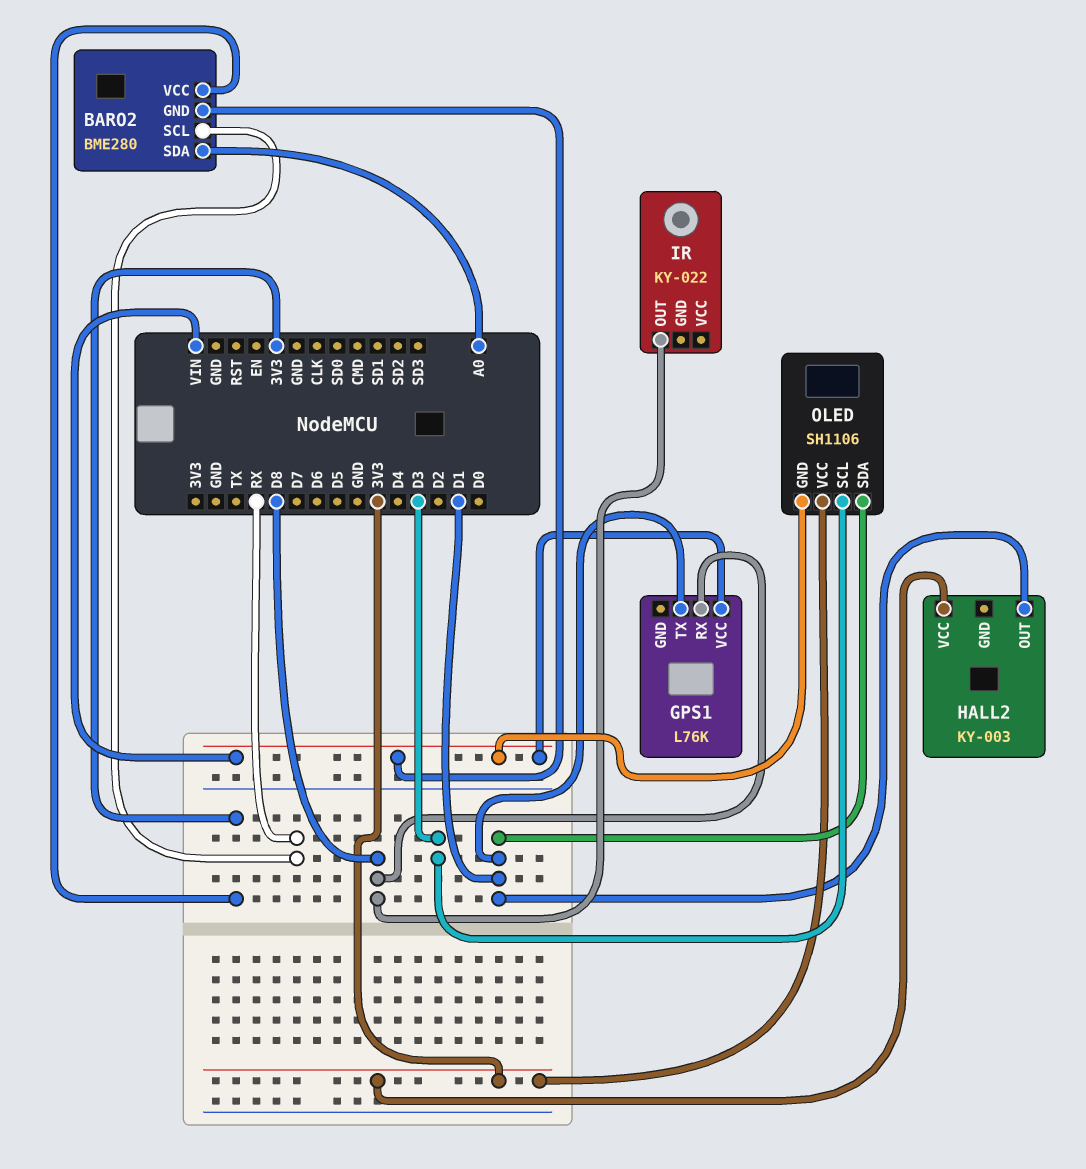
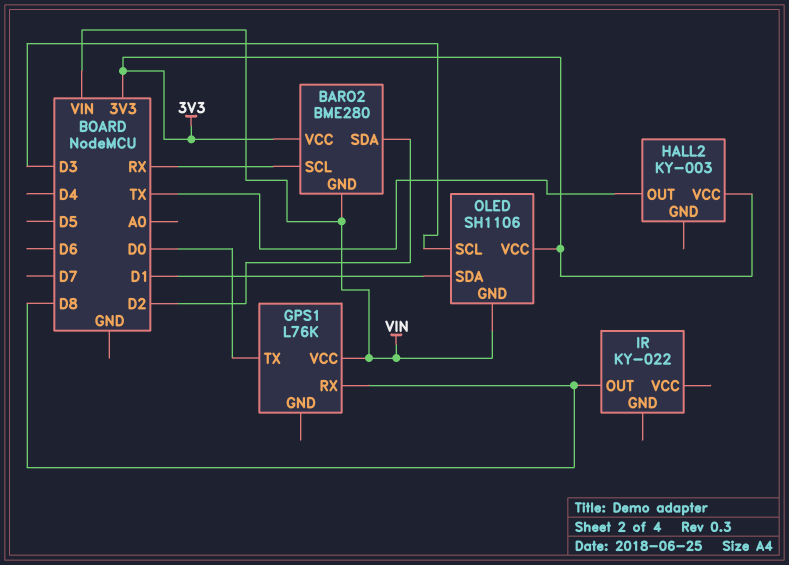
BARO2 pin SDA: A0 -> D2
GPS1 pin TX: D1 -> D0
HALL2 pin OUT: D1 -> TX

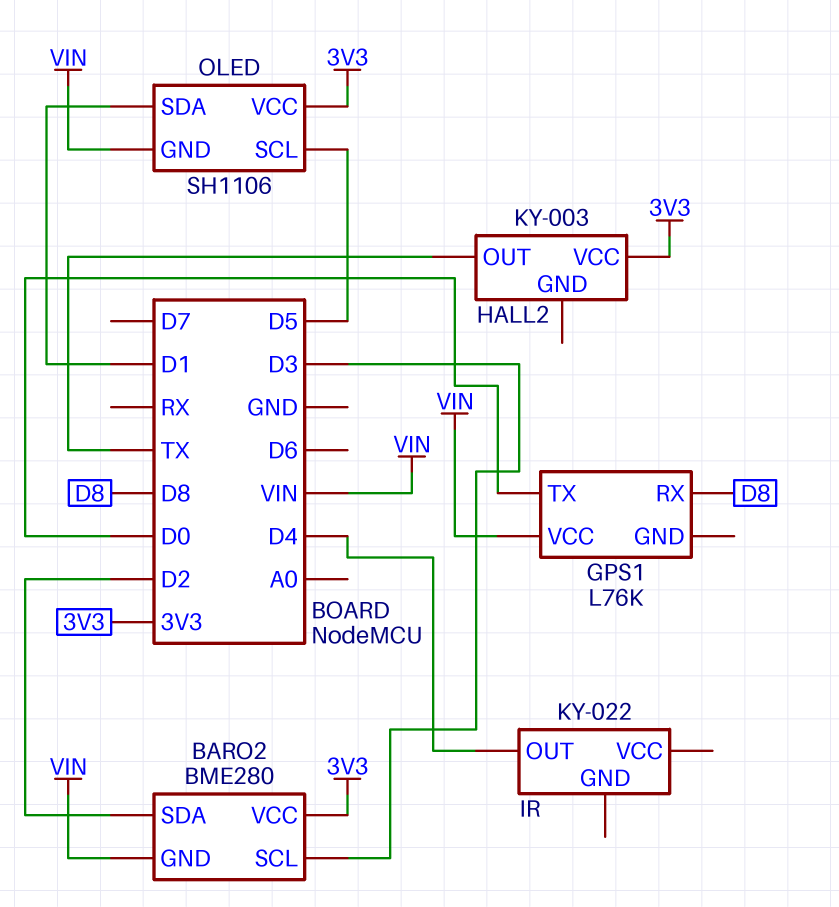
BARO2 pin SCL: RX -> D3
IR pin OUT: D8 -> D4
OLED pin SCL: D3 -> D5

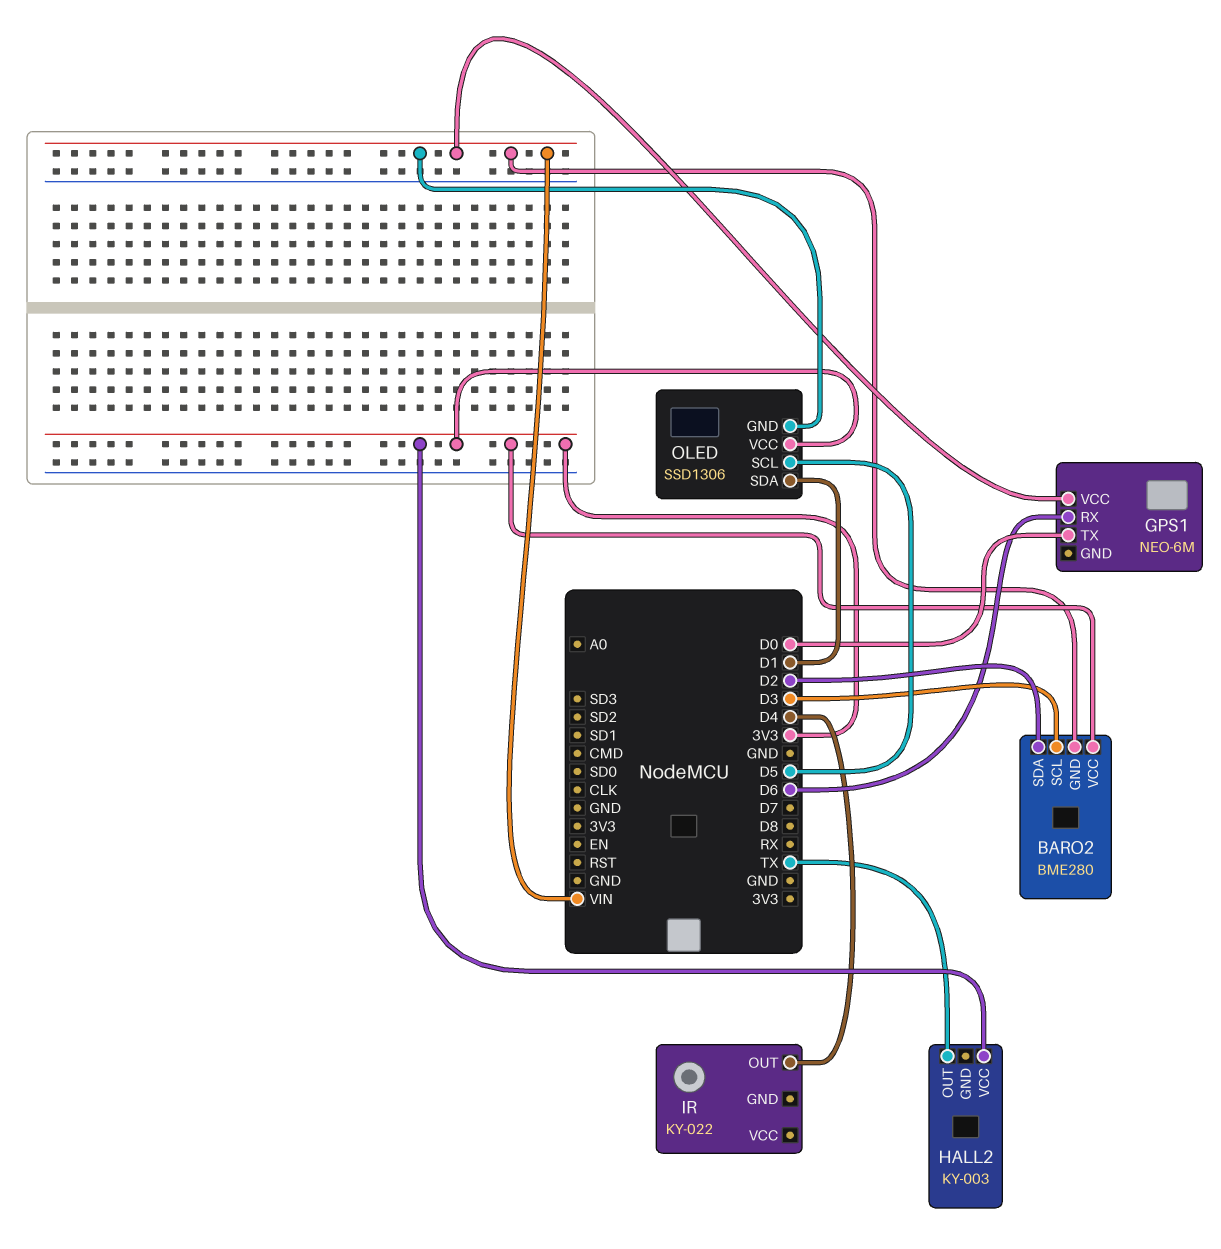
GPS1: L76K -> NEO-6M
GPS1 pin RX: D8 -> D6
OLED: SH1106 -> SSD1306

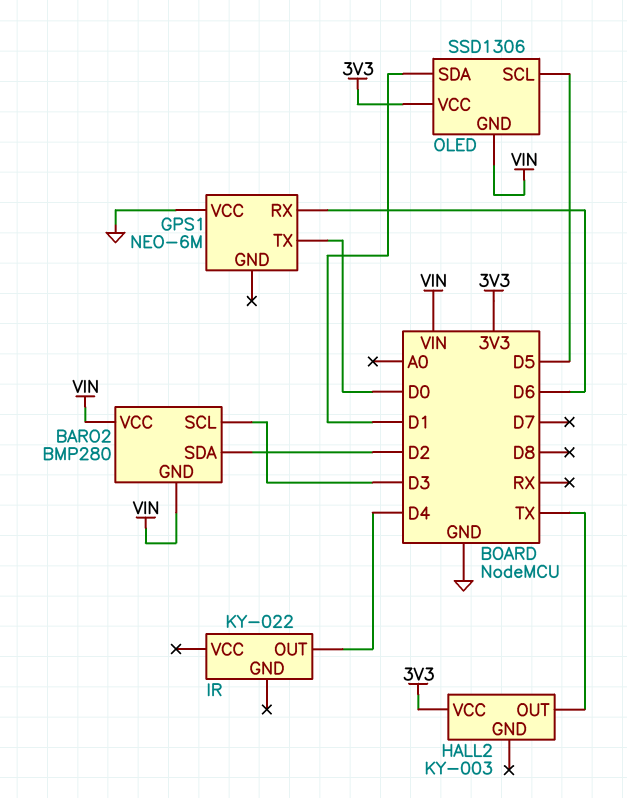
BARO2: BME280 -> BMP280
BARO2 pin VCC: 3V3 -> VIN
GPS1 pin VCC: VIN -> GND

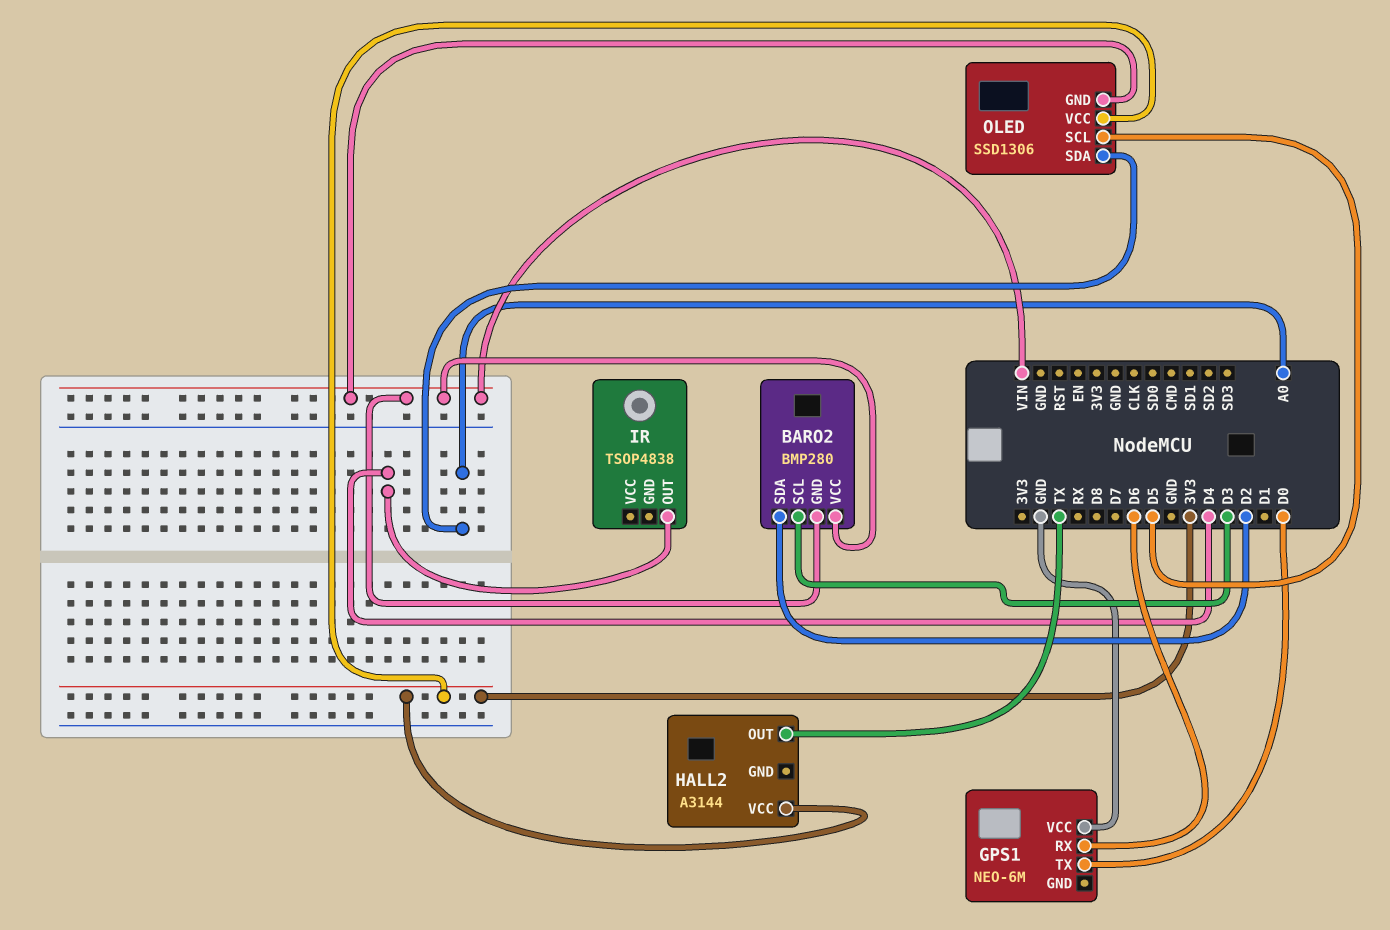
HALL2: KY-003 -> A3144
IR: KY-022 -> TSOP4838
OLED pin SDA: D1 -> A0

